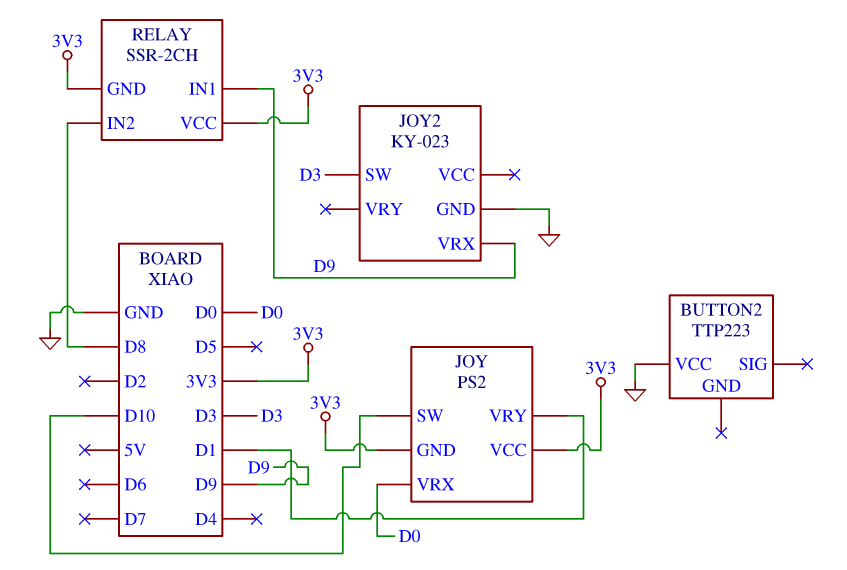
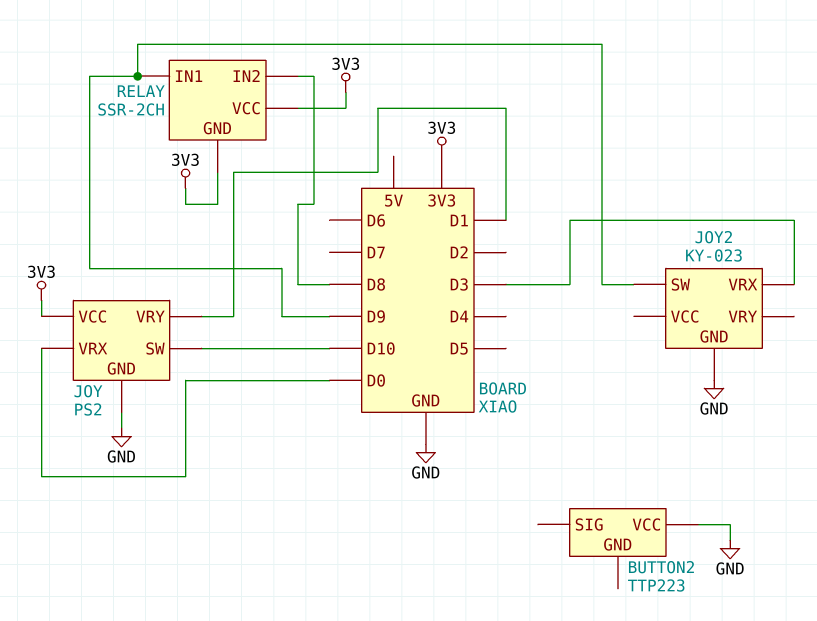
JOY pin GND: 3V3 -> GND
JOY2 pin SW: D3 -> D9
JOY2 pin VRX: D9 -> D3

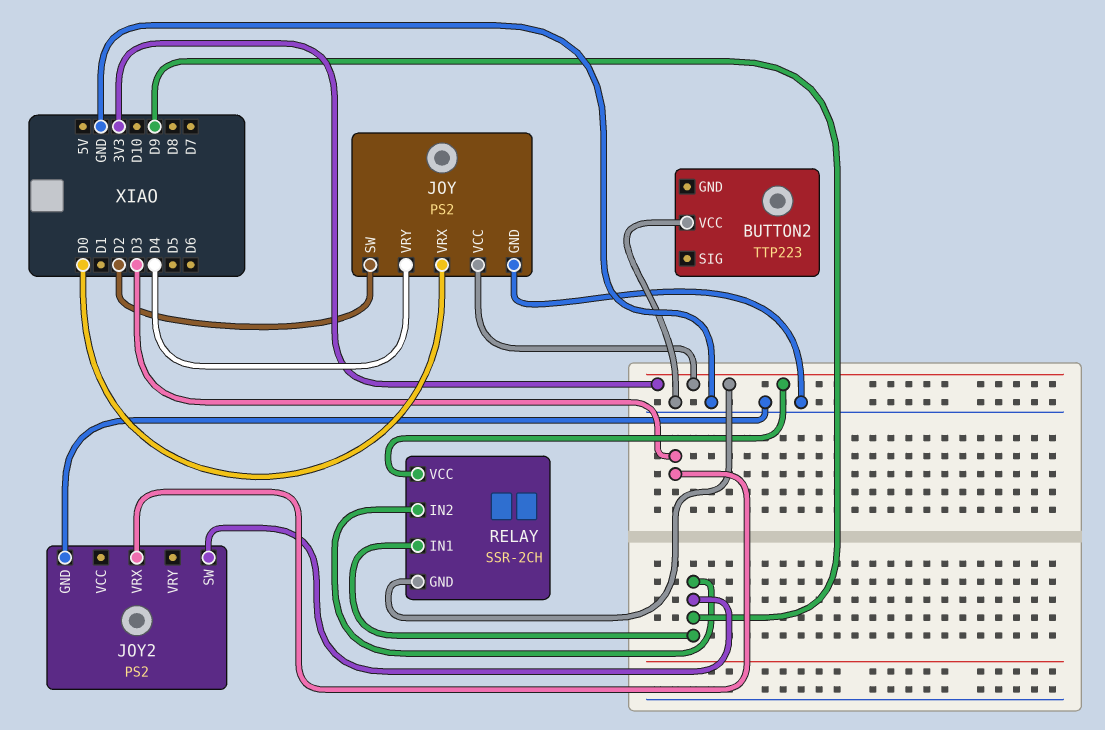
JOY pin SW: D10 -> D2
JOY pin VRY: D1 -> D4
JOY2: KY-023 -> PS2
RELAY pin IN2: D8 -> D9

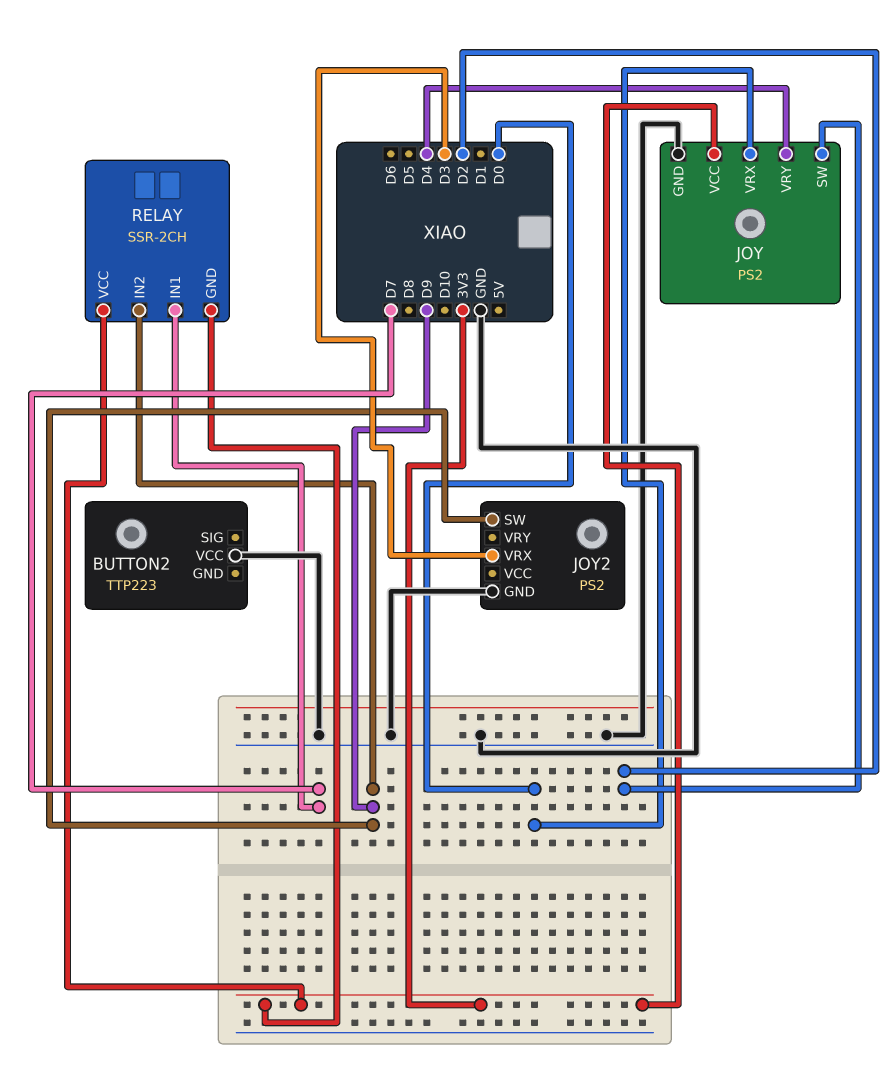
RELAY pin IN1: D9 -> D7

